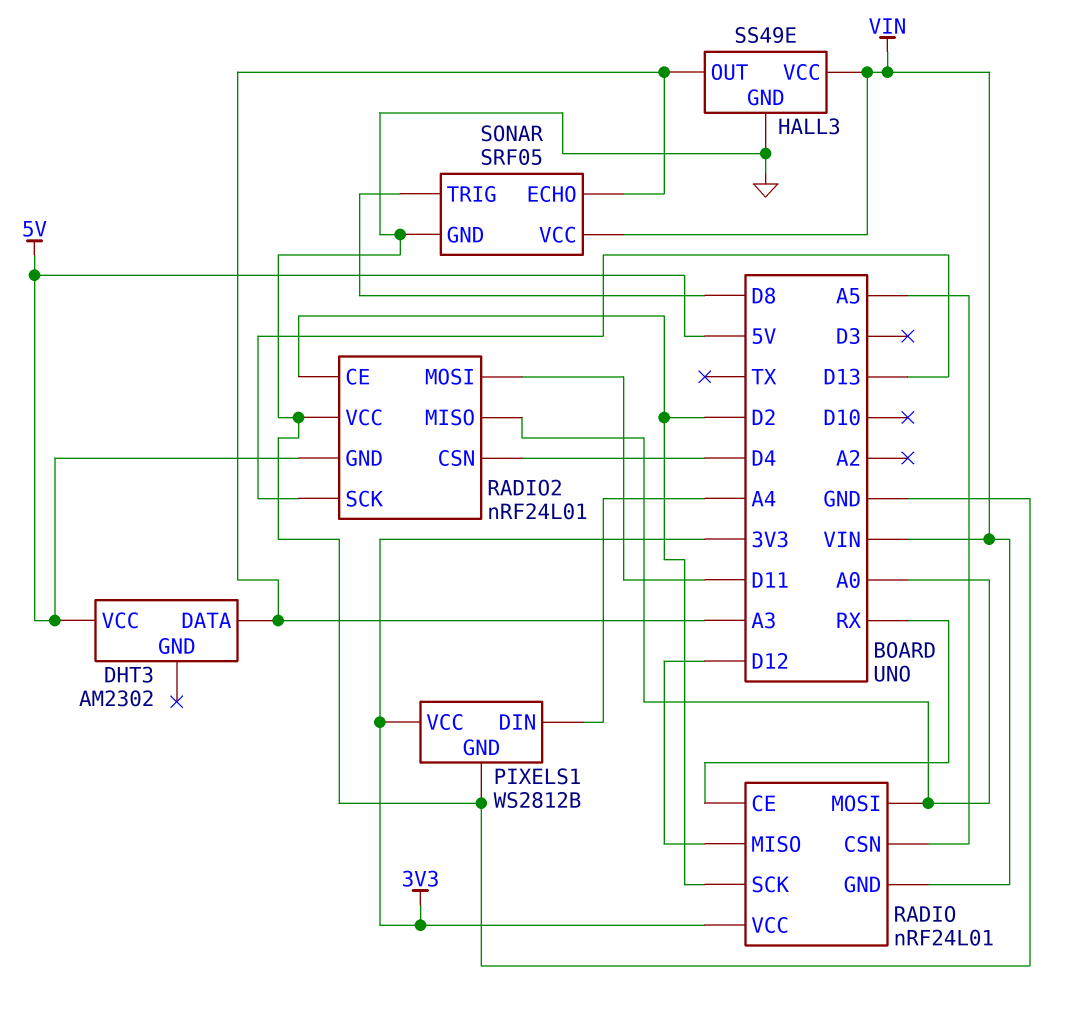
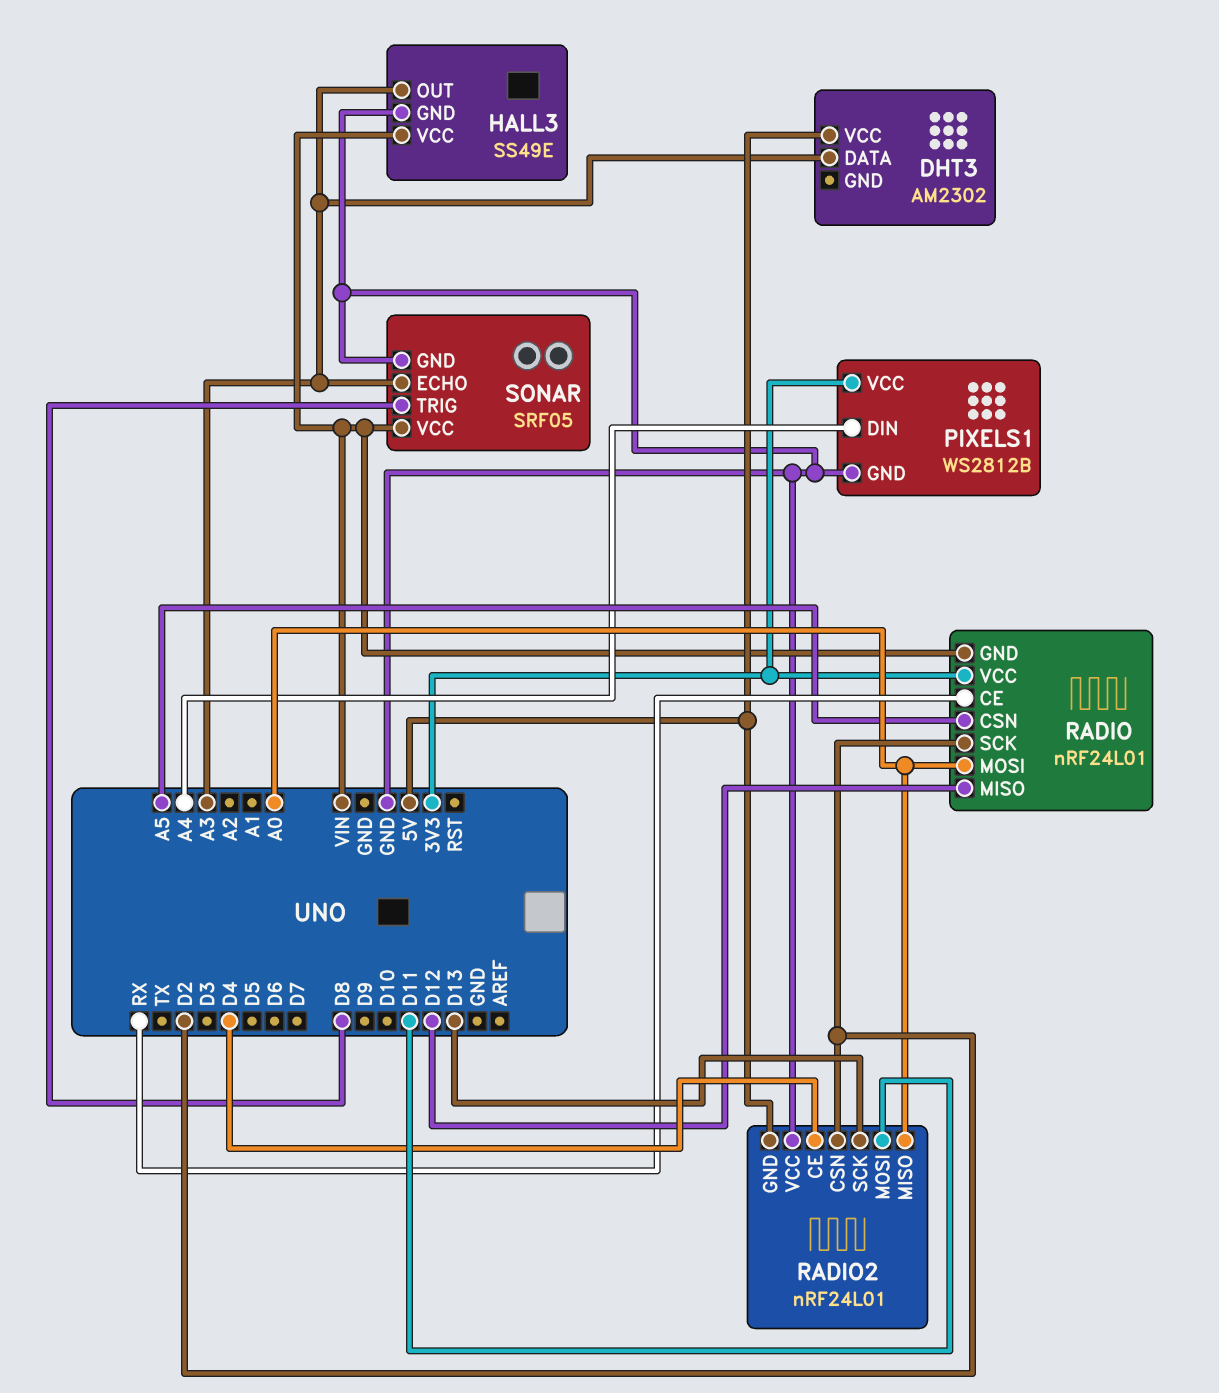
RADIO2 pin CE: D2 -> D4
RADIO2 pin CSN: D4 -> D2

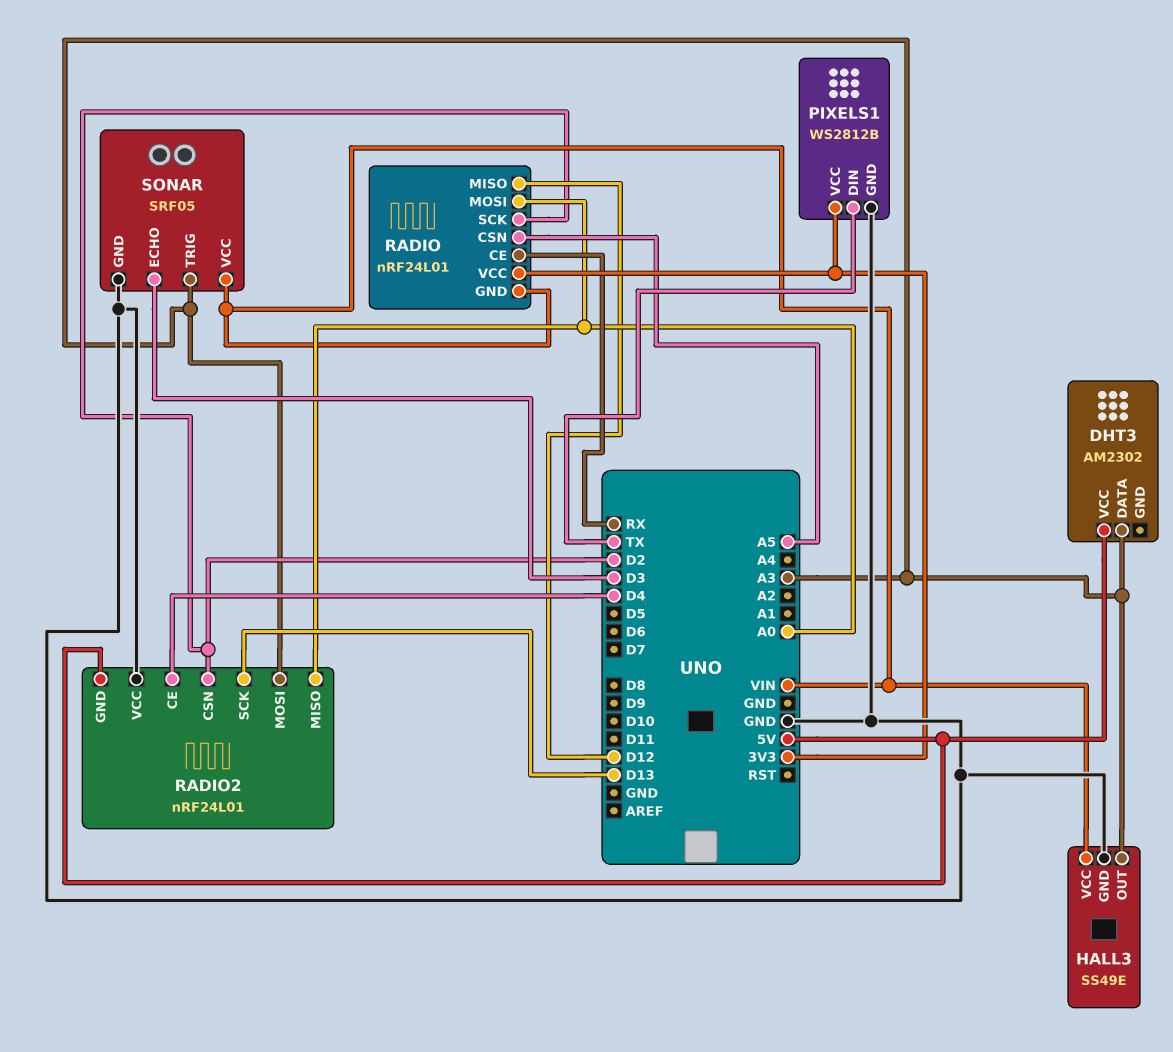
PIXELS1 pin DIN: A4 -> TX
RADIO2 pin MOSI: D11 -> A3
SONAR pin ECHO: A3 -> D3
SONAR pin TRIG: D8 -> A3

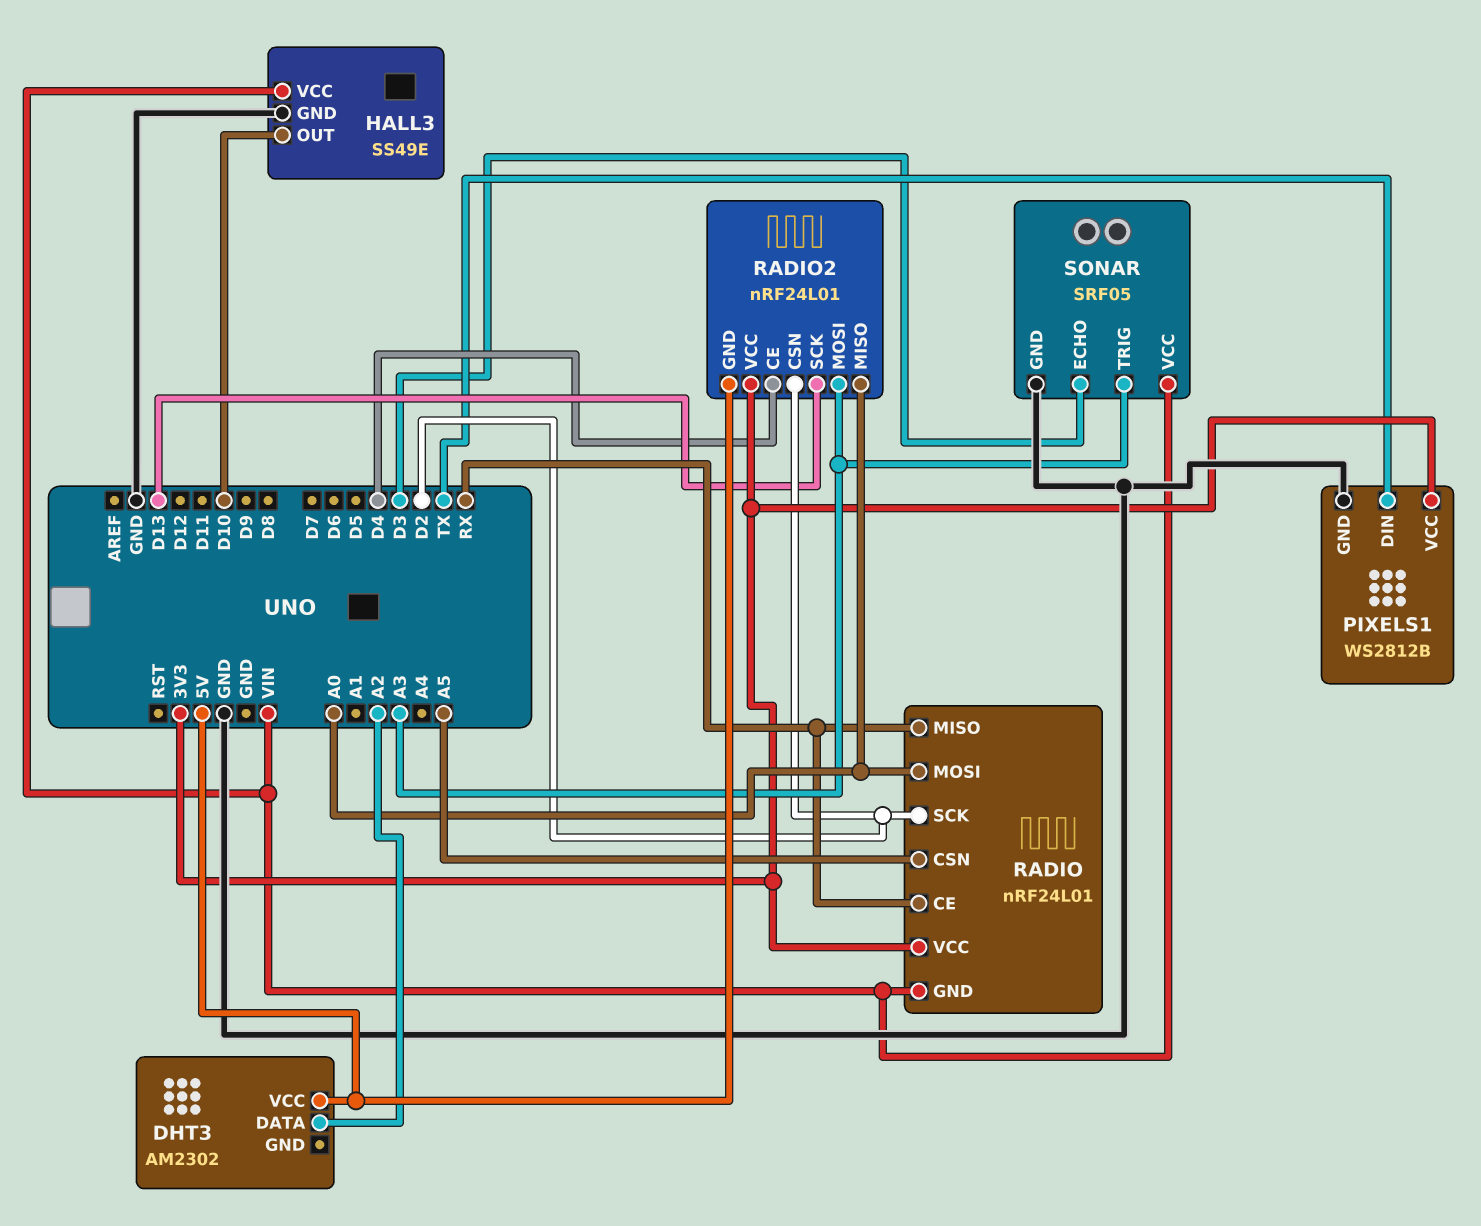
DHT3 pin DATA: A3 -> A2
HALL3 pin OUT: A3 -> D10
RADIO pin MISO: D12 -> RX
RADIO2 pin VCC: GND -> 3V3

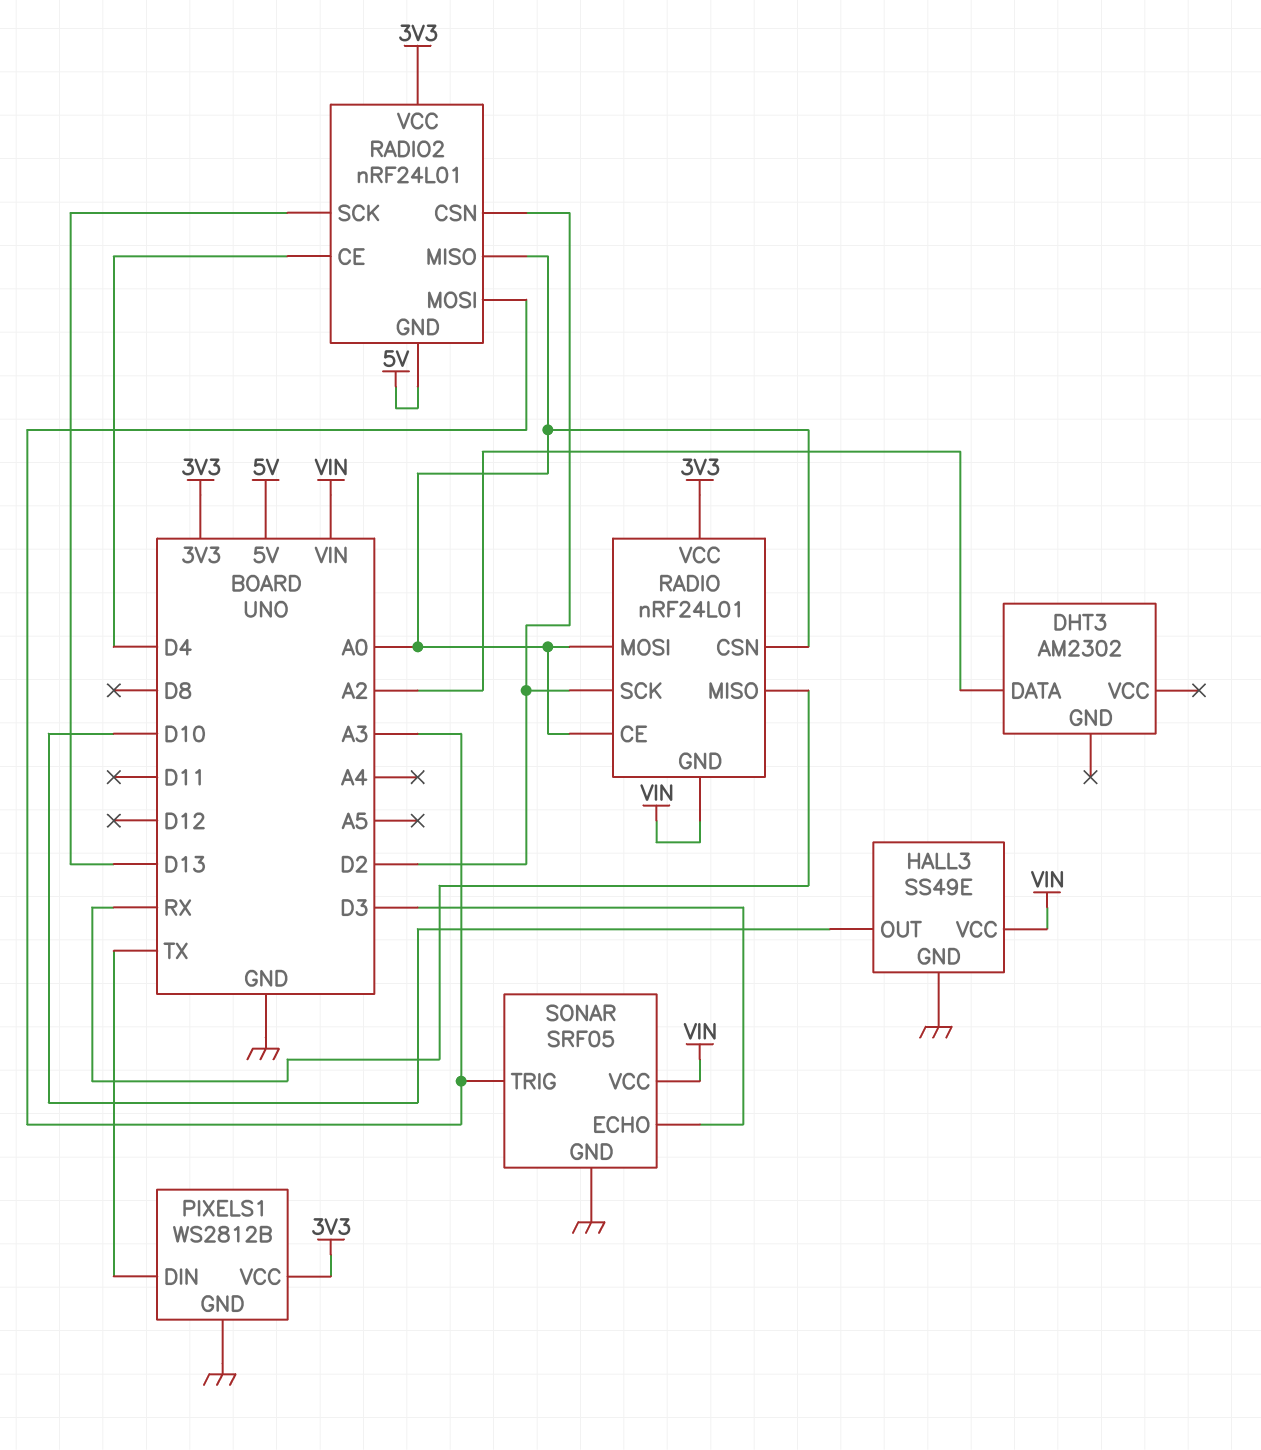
DHT3 pin VCC: 5V -> none
RADIO pin CE: RX -> A0
RADIO pin CSN: A5 -> A0

